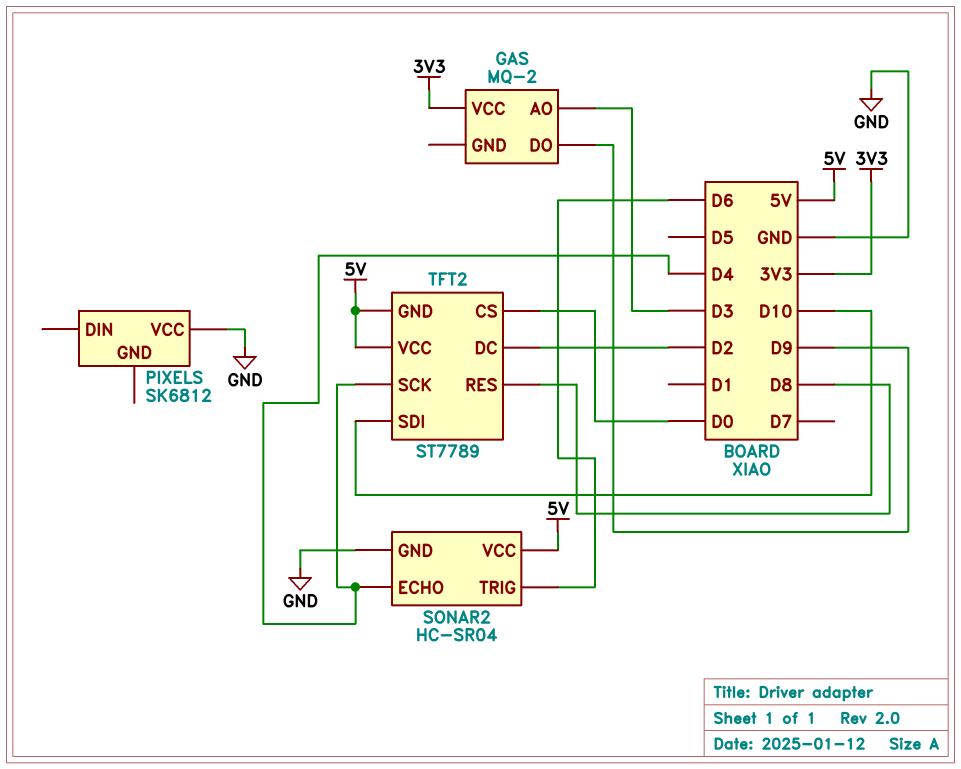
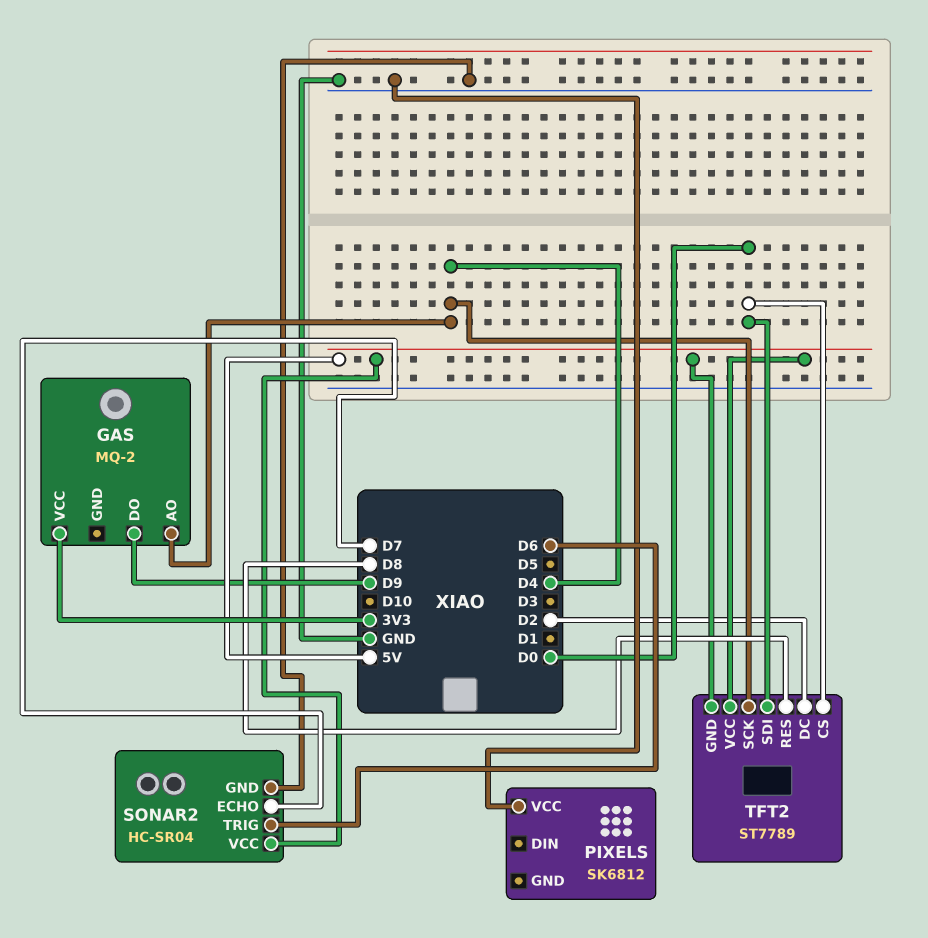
GAS pin AO: D3 -> D4
SONAR2 pin ECHO: D4 -> D7
TFT2 pin SDI: D10 -> D0

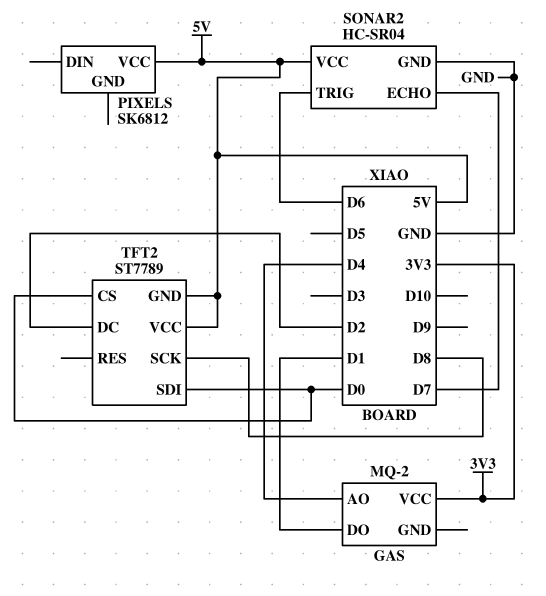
GAS pin DO: D9 -> D1
PIXELS pin VCC: GND -> 5V
TFT2 pin RES: D8 -> none
TFT2 pin SCK: D4 -> D8

